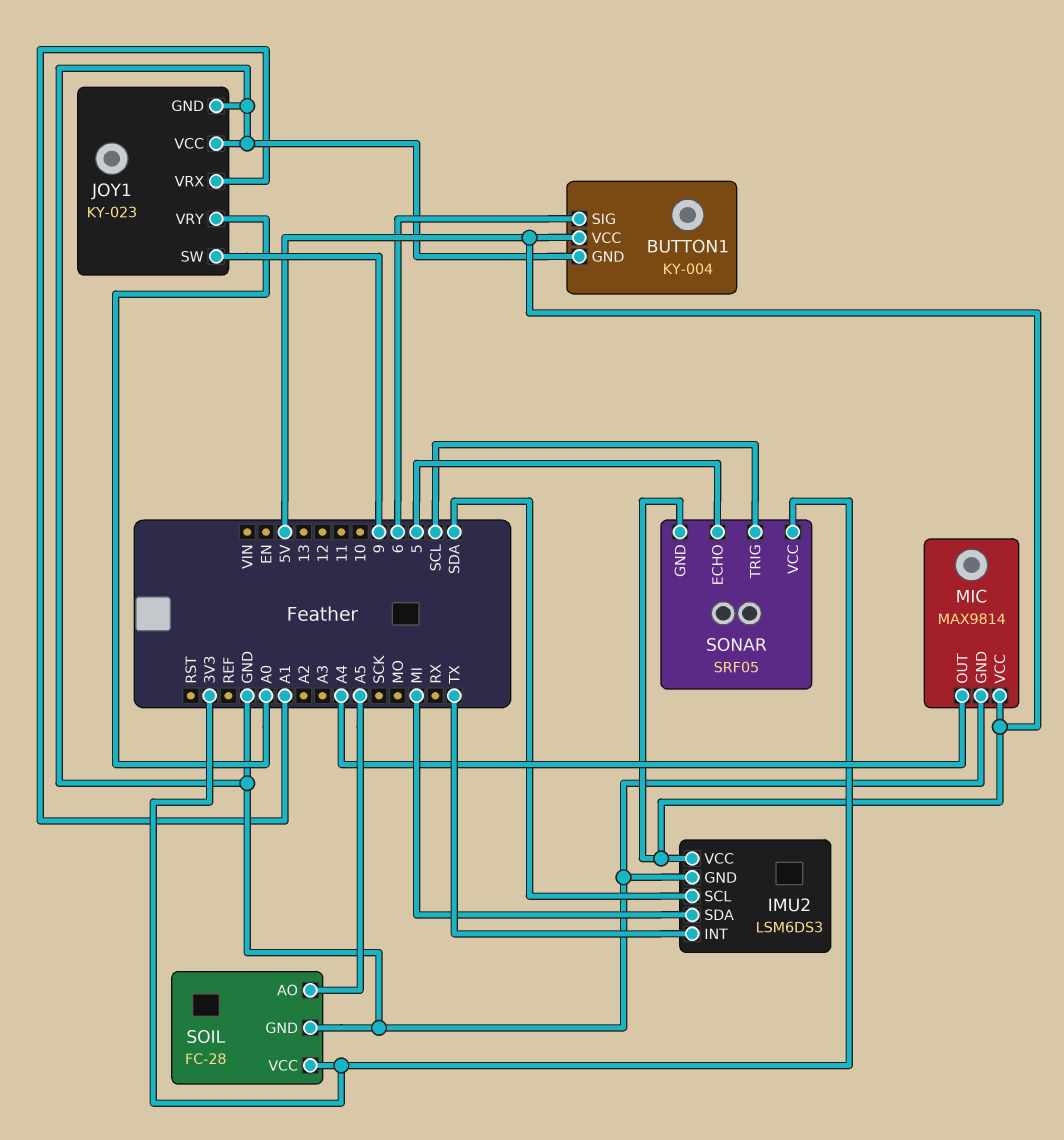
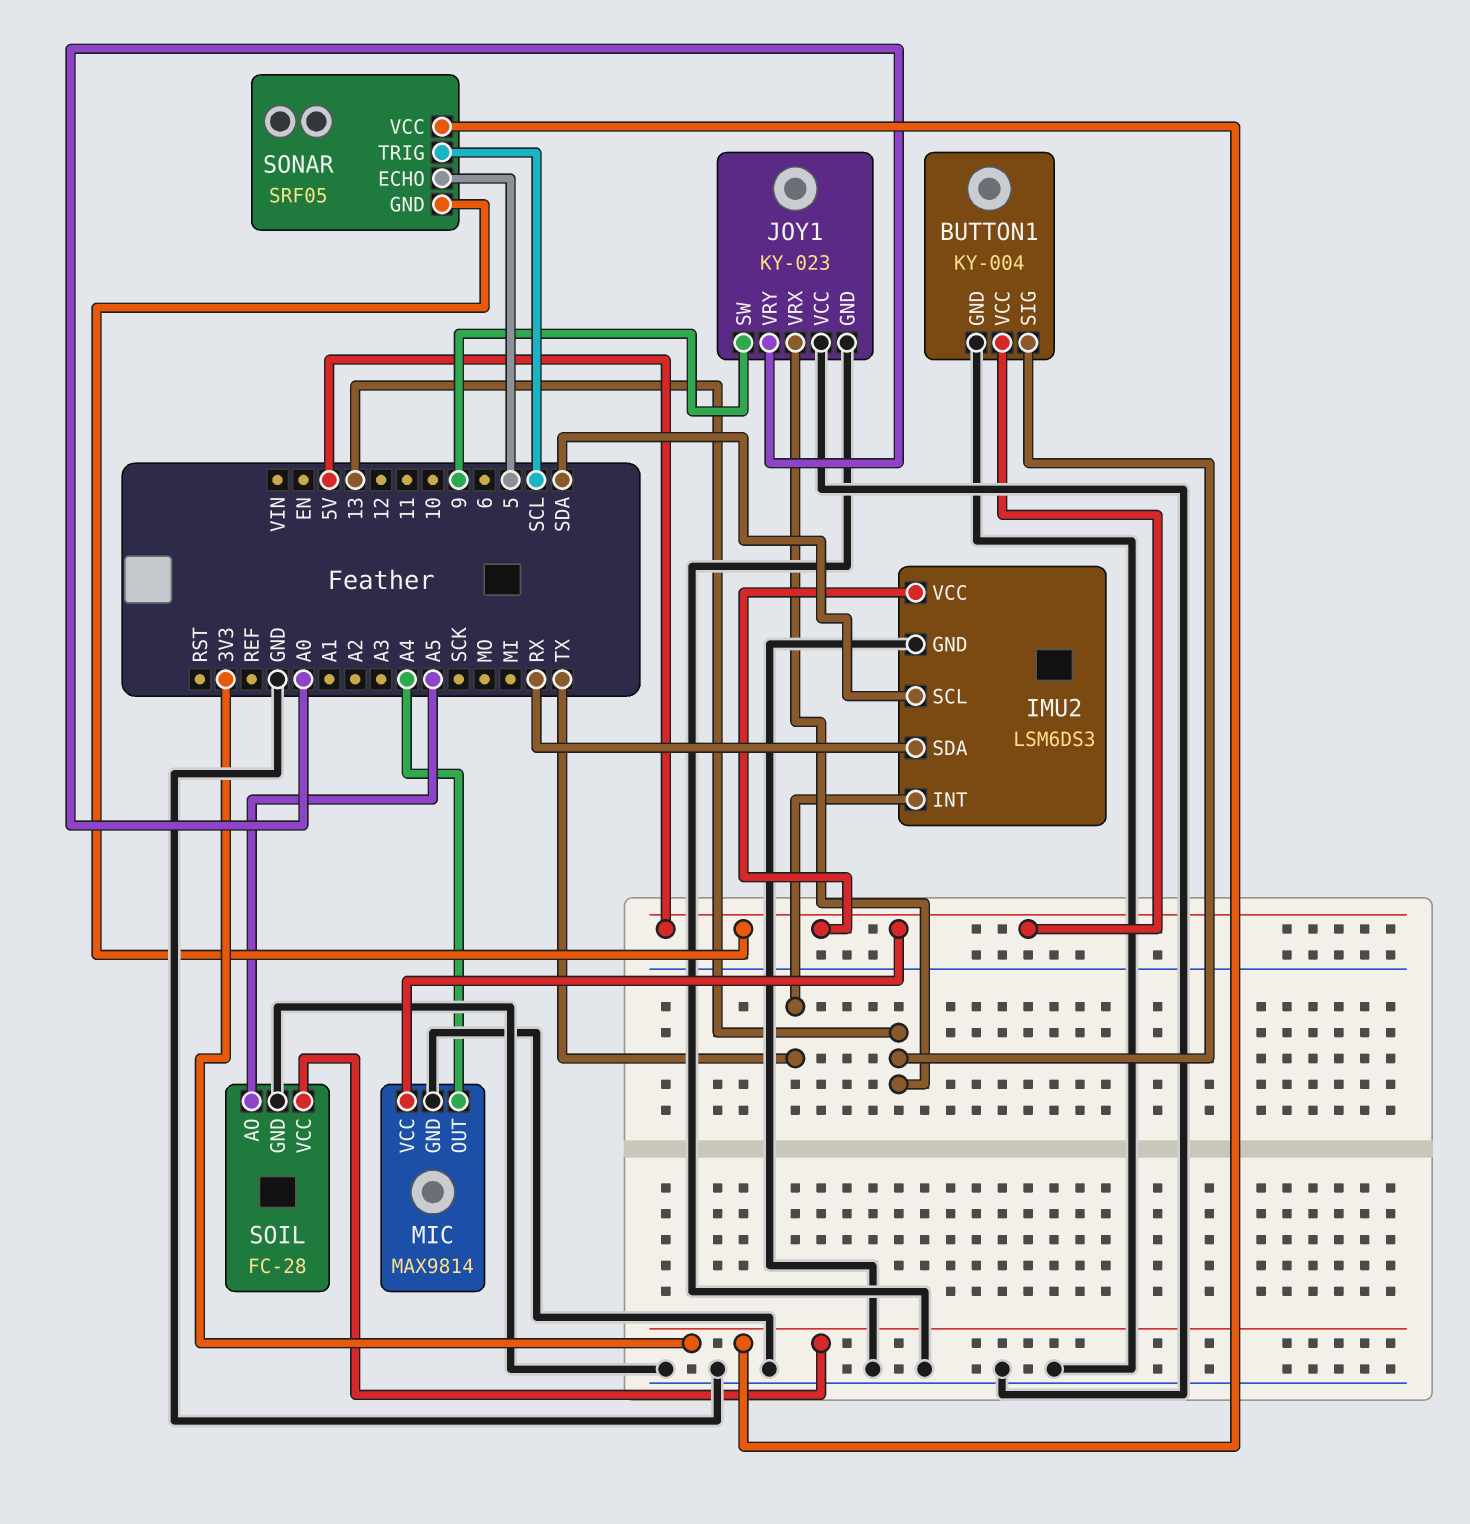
BUTTON1 pin SIG: 6 -> 13
IMU2 pin SDA: MI -> RX
JOY1 pin VRX: A1 -> 13

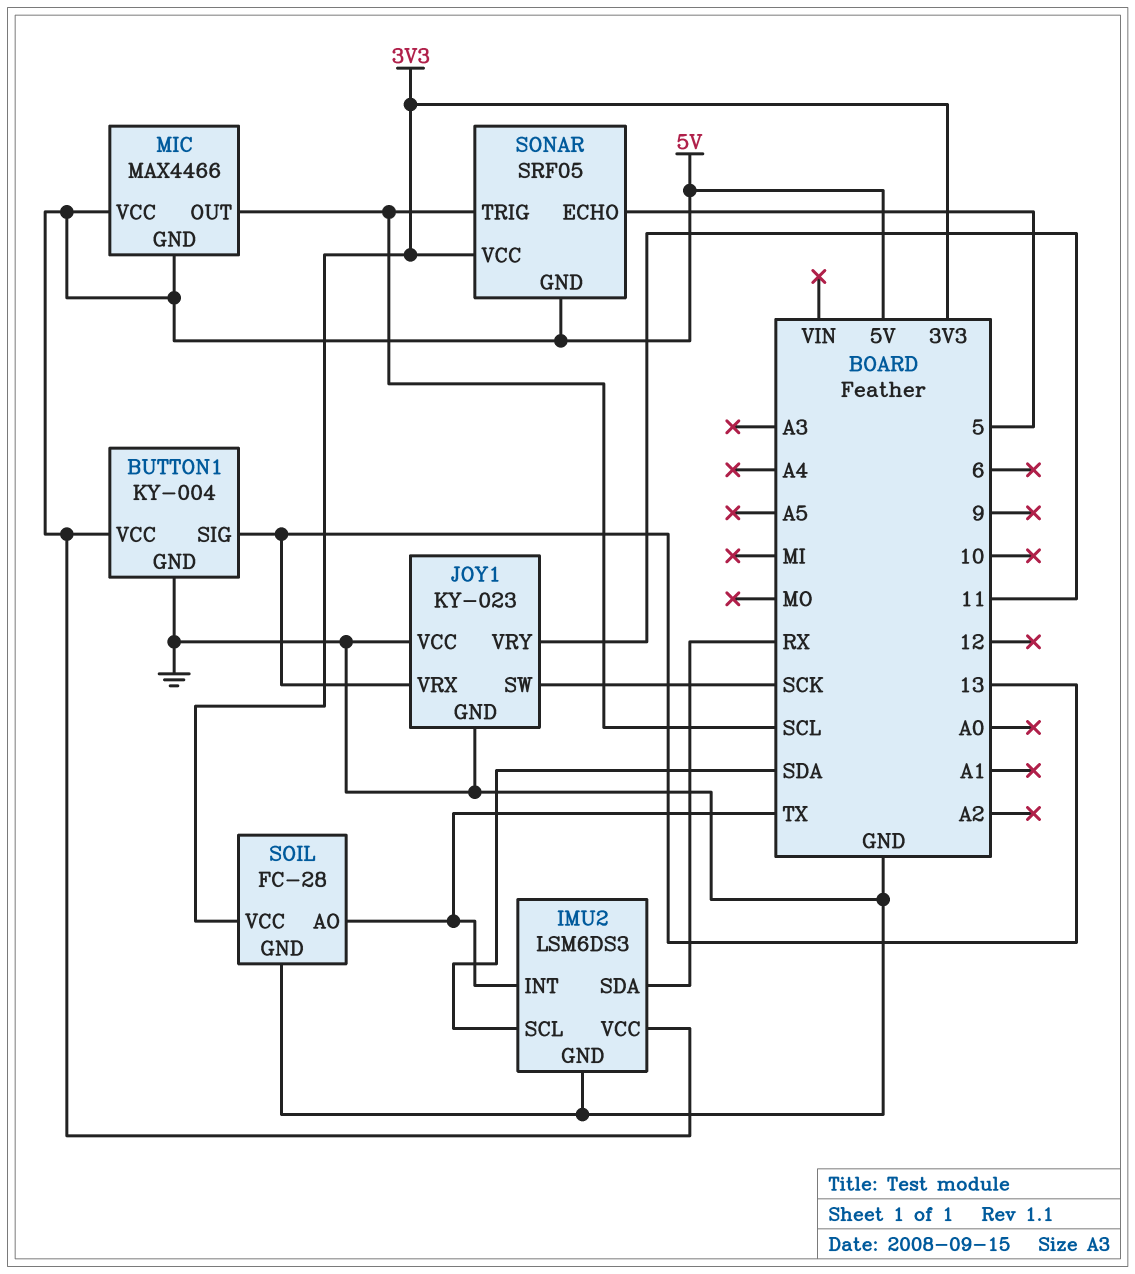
JOY1 pin SW: 9 -> SCK
JOY1 pin VRY: A0 -> 11
MIC: MAX9814 -> MAX4466
MIC pin GND: GND -> 5V
MIC pin OUT: A4 -> SCL
SOIL pin AO: A5 -> TX

